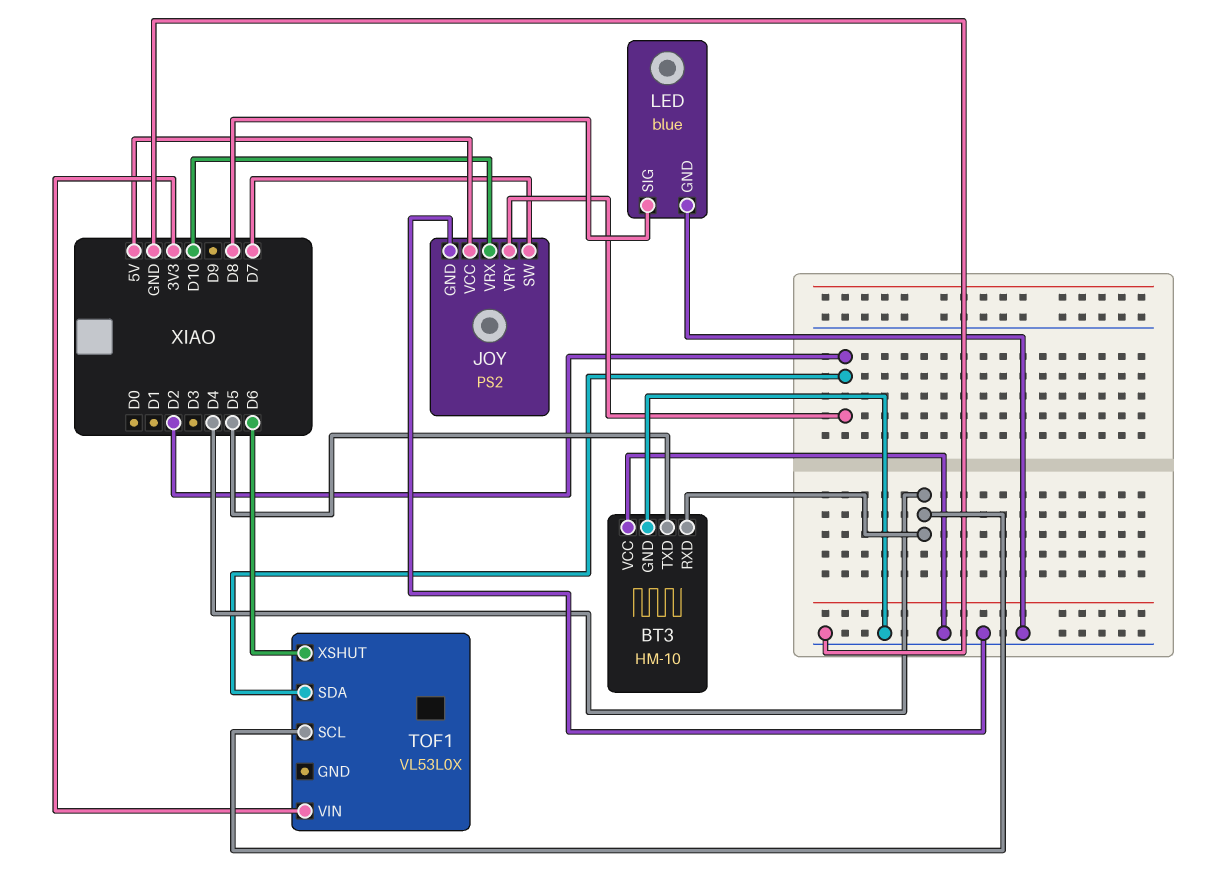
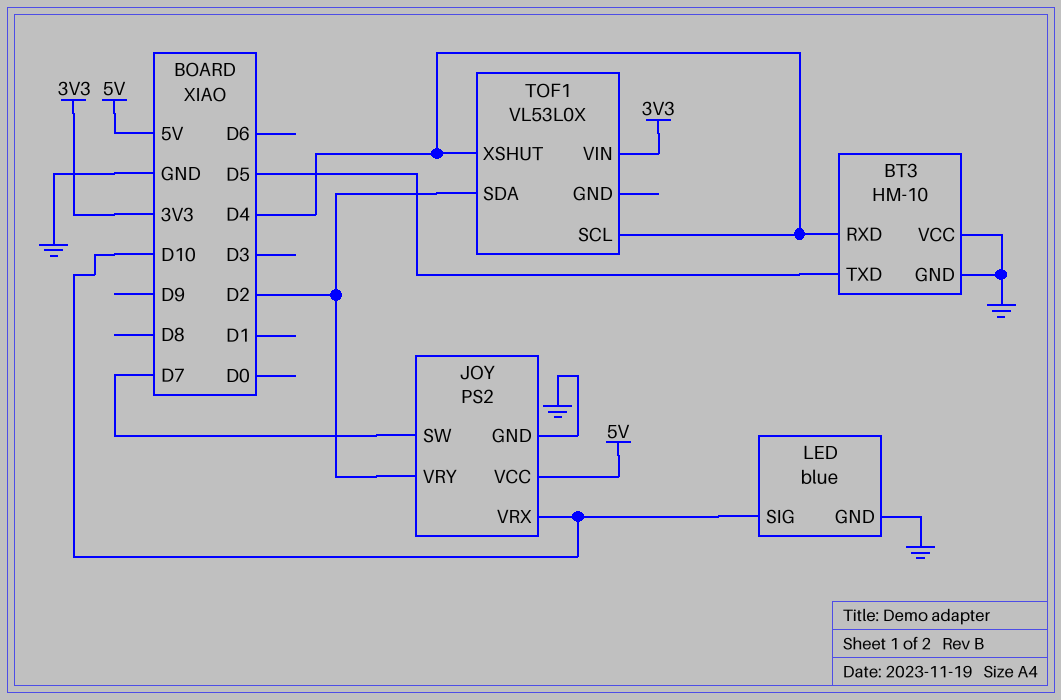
LED pin SIG: D8 -> D10
TOF1 pin XSHUT: D6 -> D4

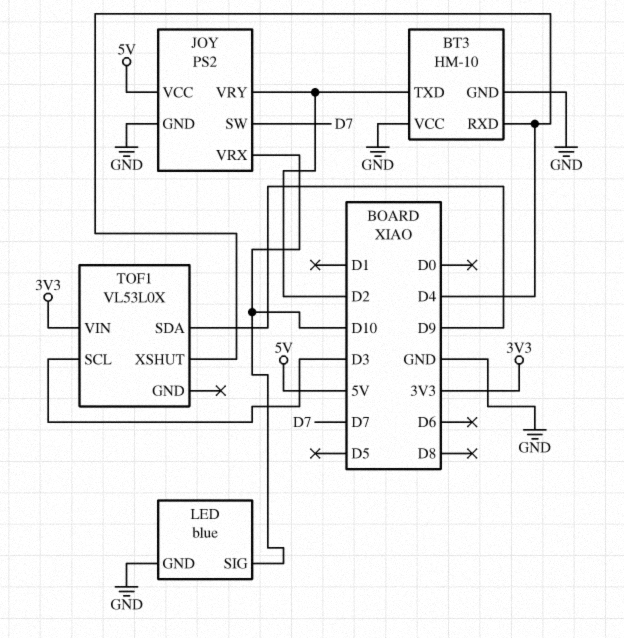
BT3 pin TXD: D5 -> D2
TOF1 pin SCL: D4 -> D3
TOF1 pin SDA: D2 -> D9

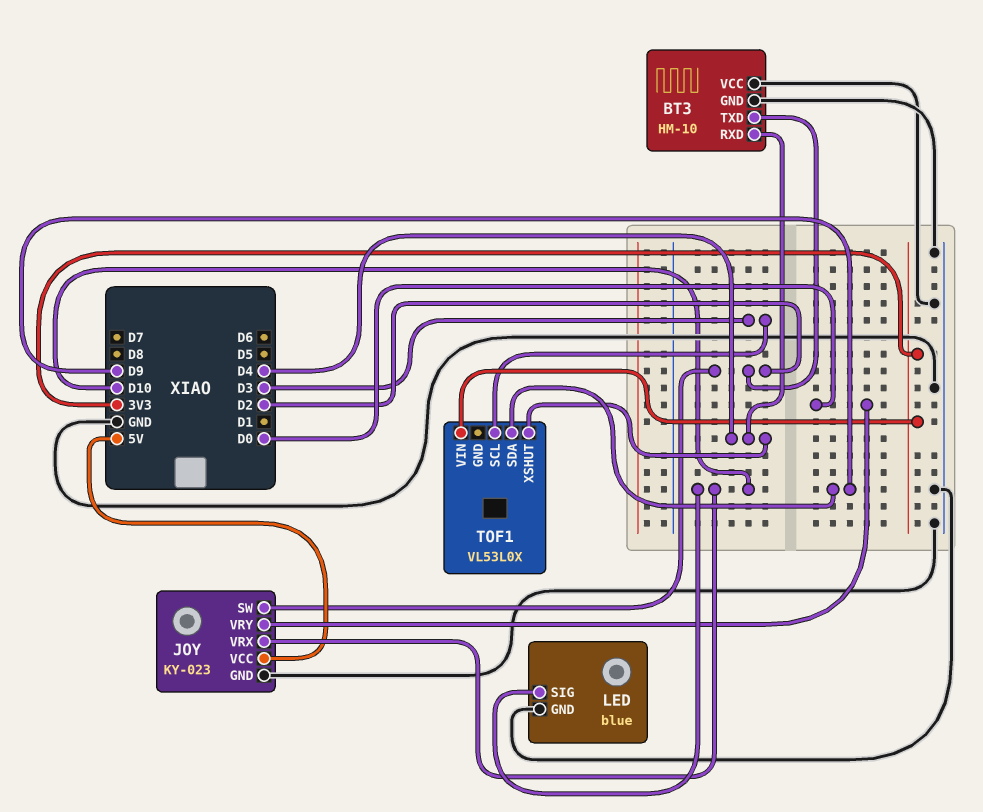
JOY: PS2 -> KY-023
JOY pin SW: D7 -> D2
JOY pin VRY: D2 -> D0

